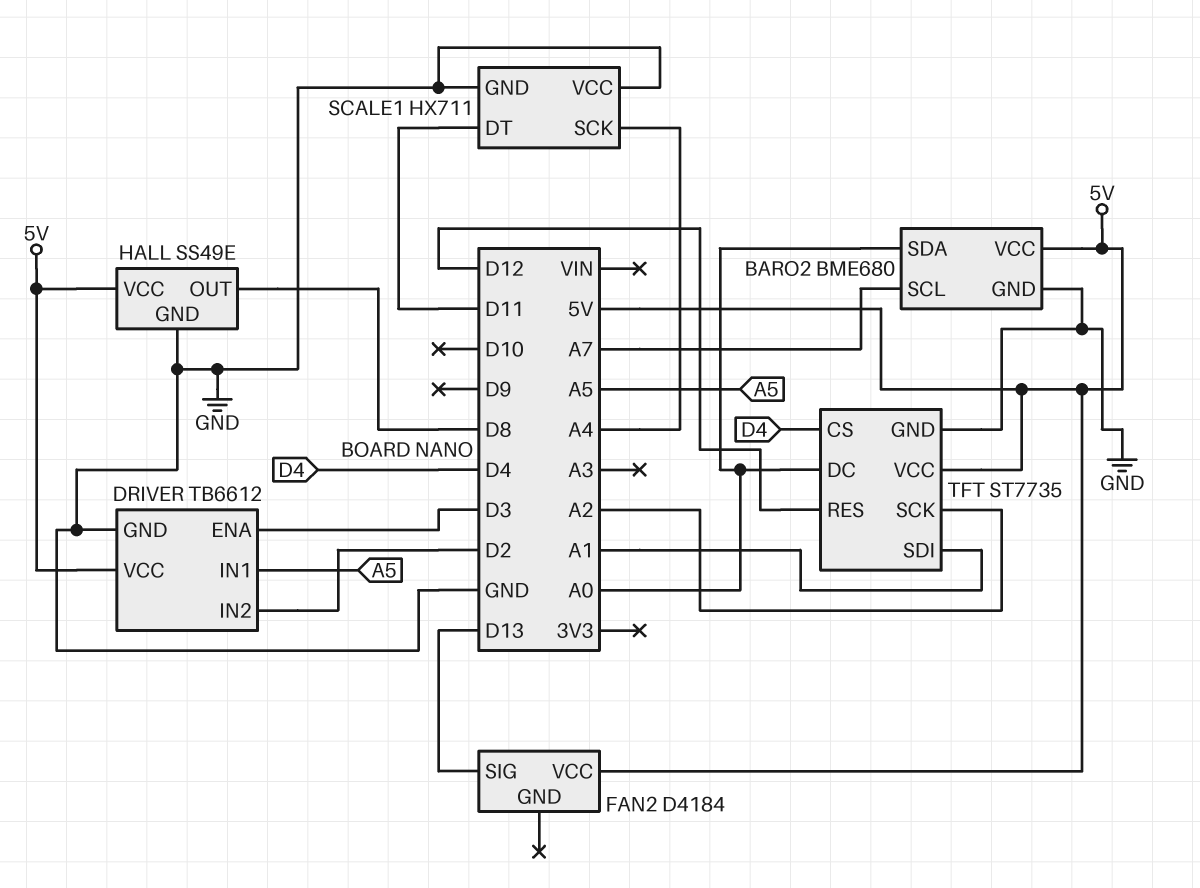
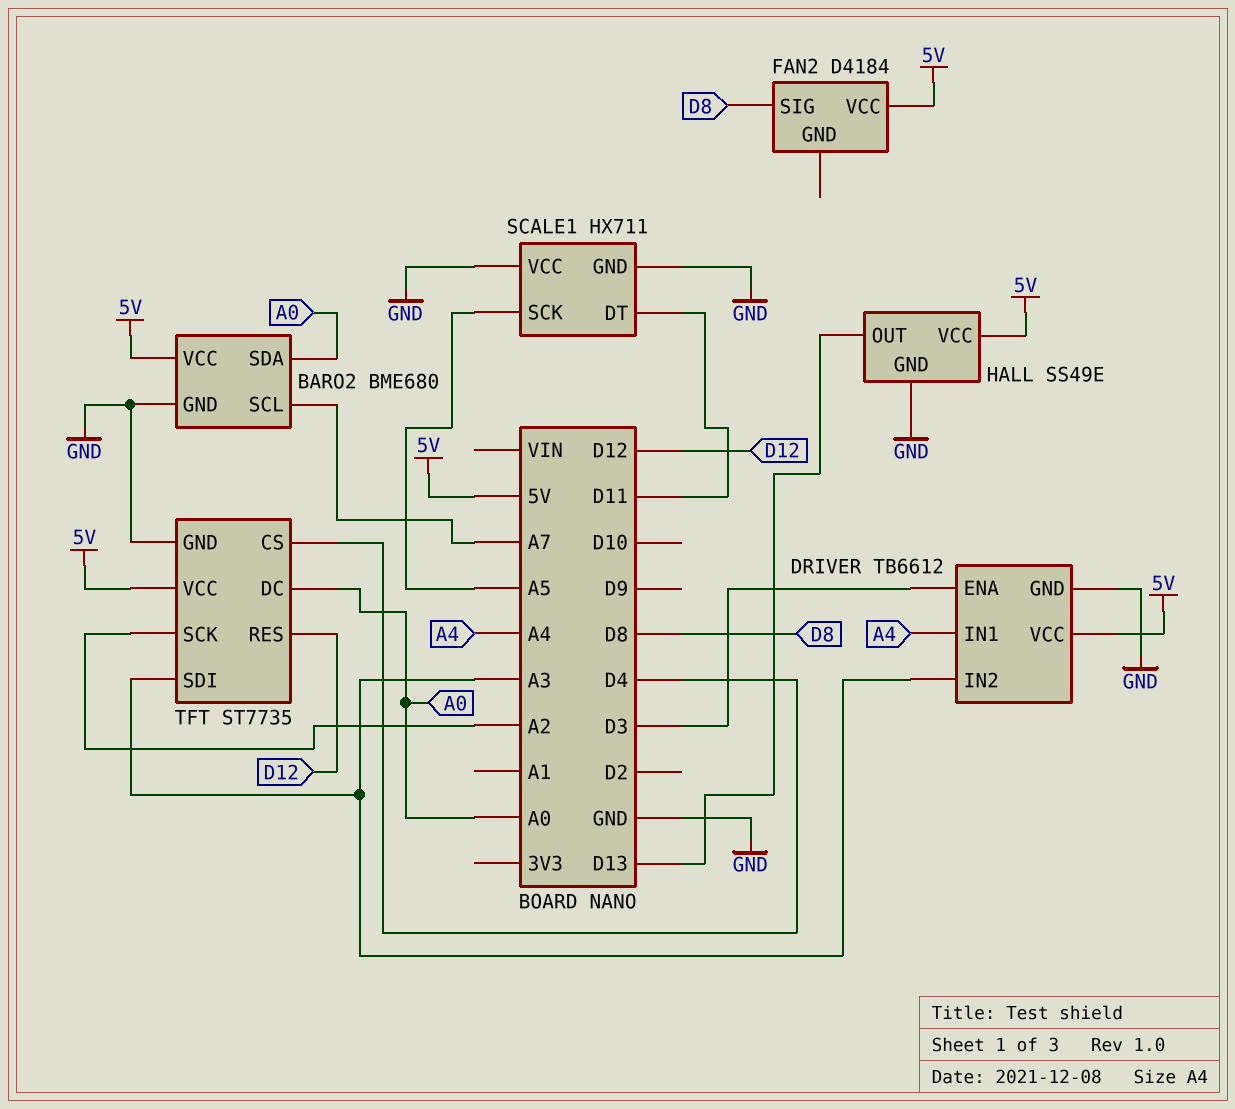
DRIVER pin IN1: A5 -> A4
DRIVER pin IN2: D2 -> A3
FAN2 pin SIG: D13 -> D8
HALL pin OUT: D8 -> D13
SCALE1 pin SCK: A4 -> A5
TFT pin SDI: A1 -> A3

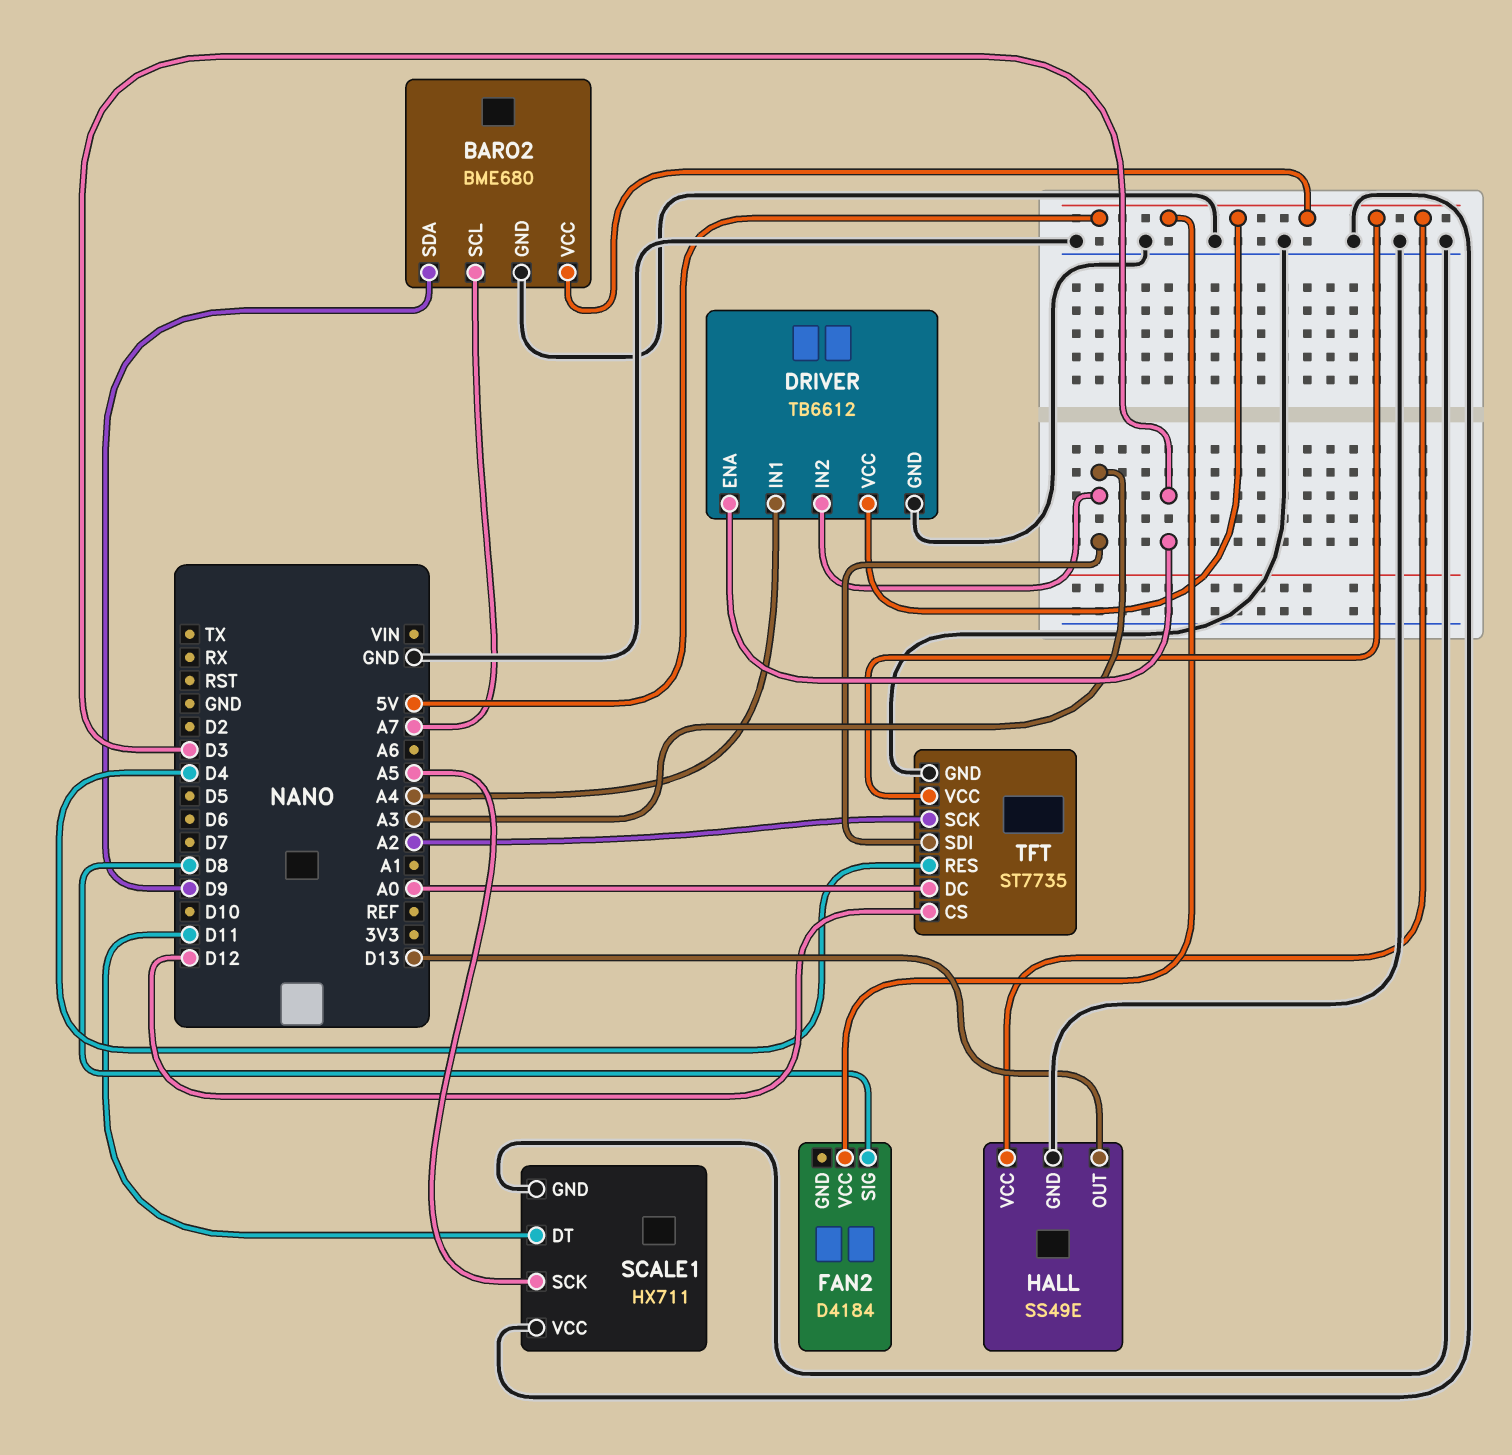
BARO2 pin SDA: A0 -> D9
TFT pin CS: D4 -> D12
TFT pin RES: D12 -> D4

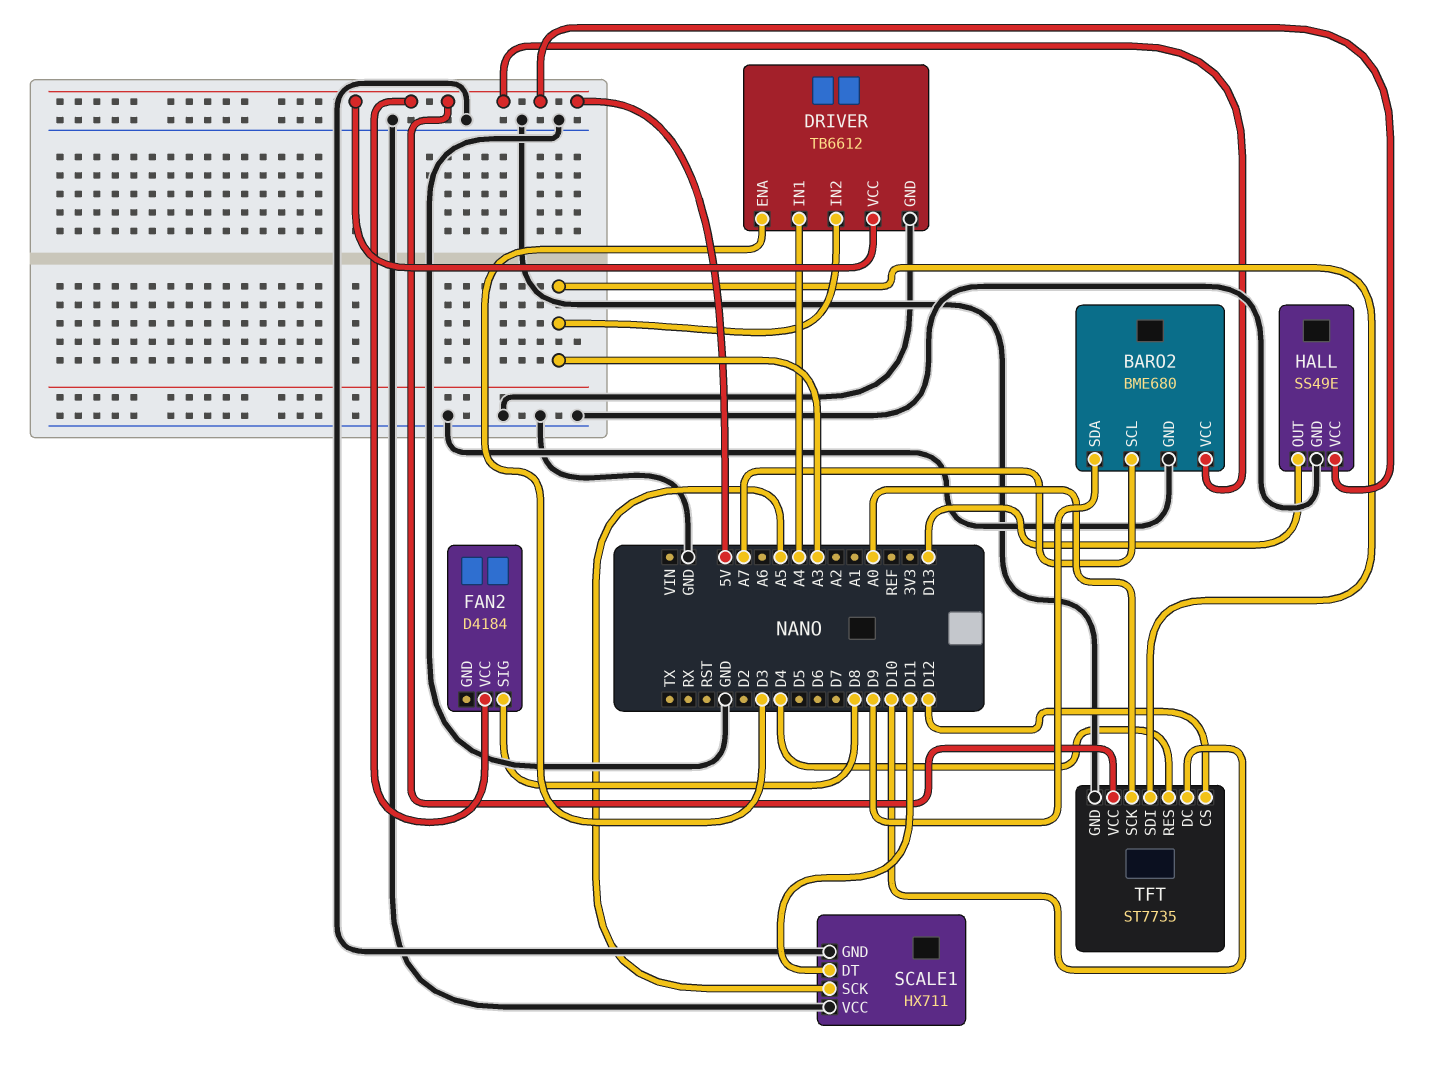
TFT pin DC: A0 -> D10
TFT pin SCK: A2 -> A0

